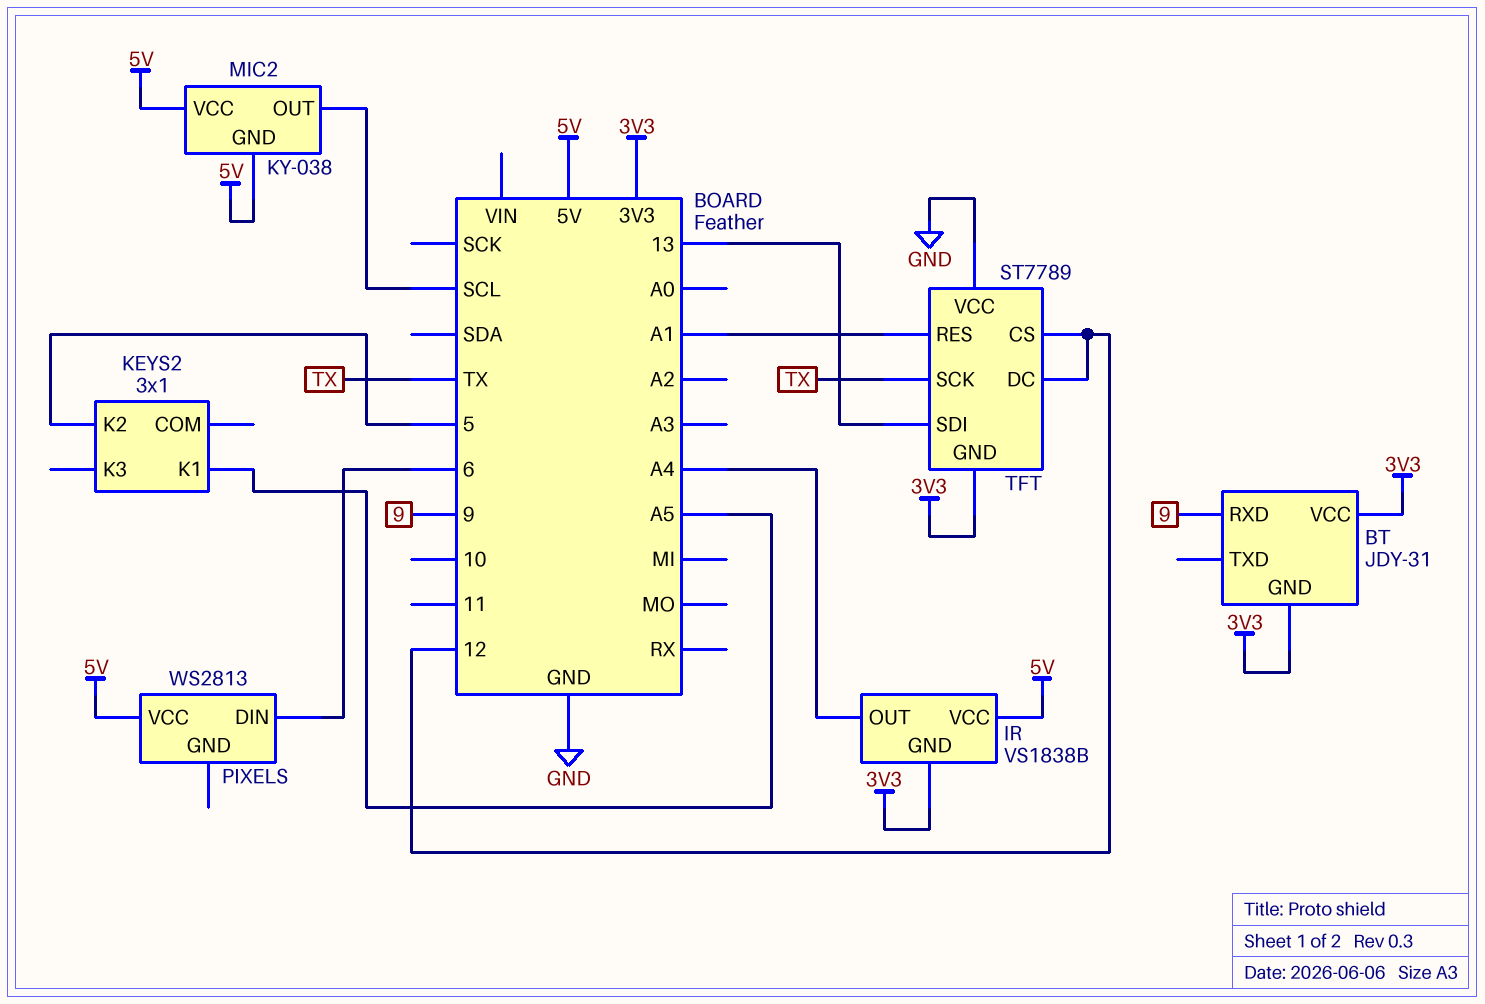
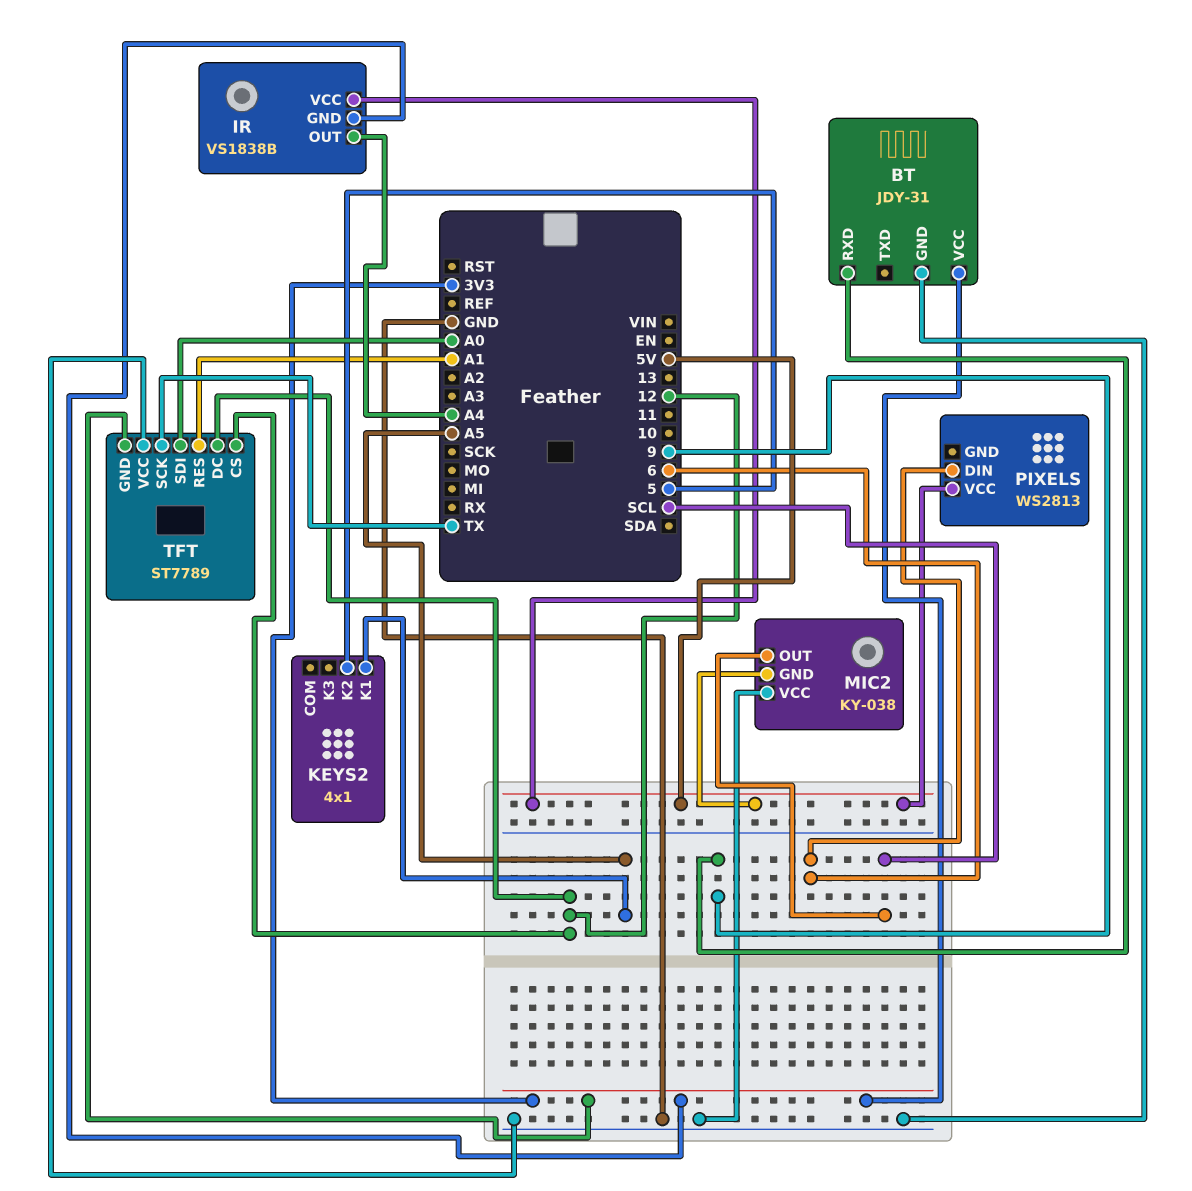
BT pin GND: 3V3 -> GND
KEYS2: 3x1 -> 4x1
MIC2 pin VCC: 5V -> GND
TFT pin SDI: 13 -> A0

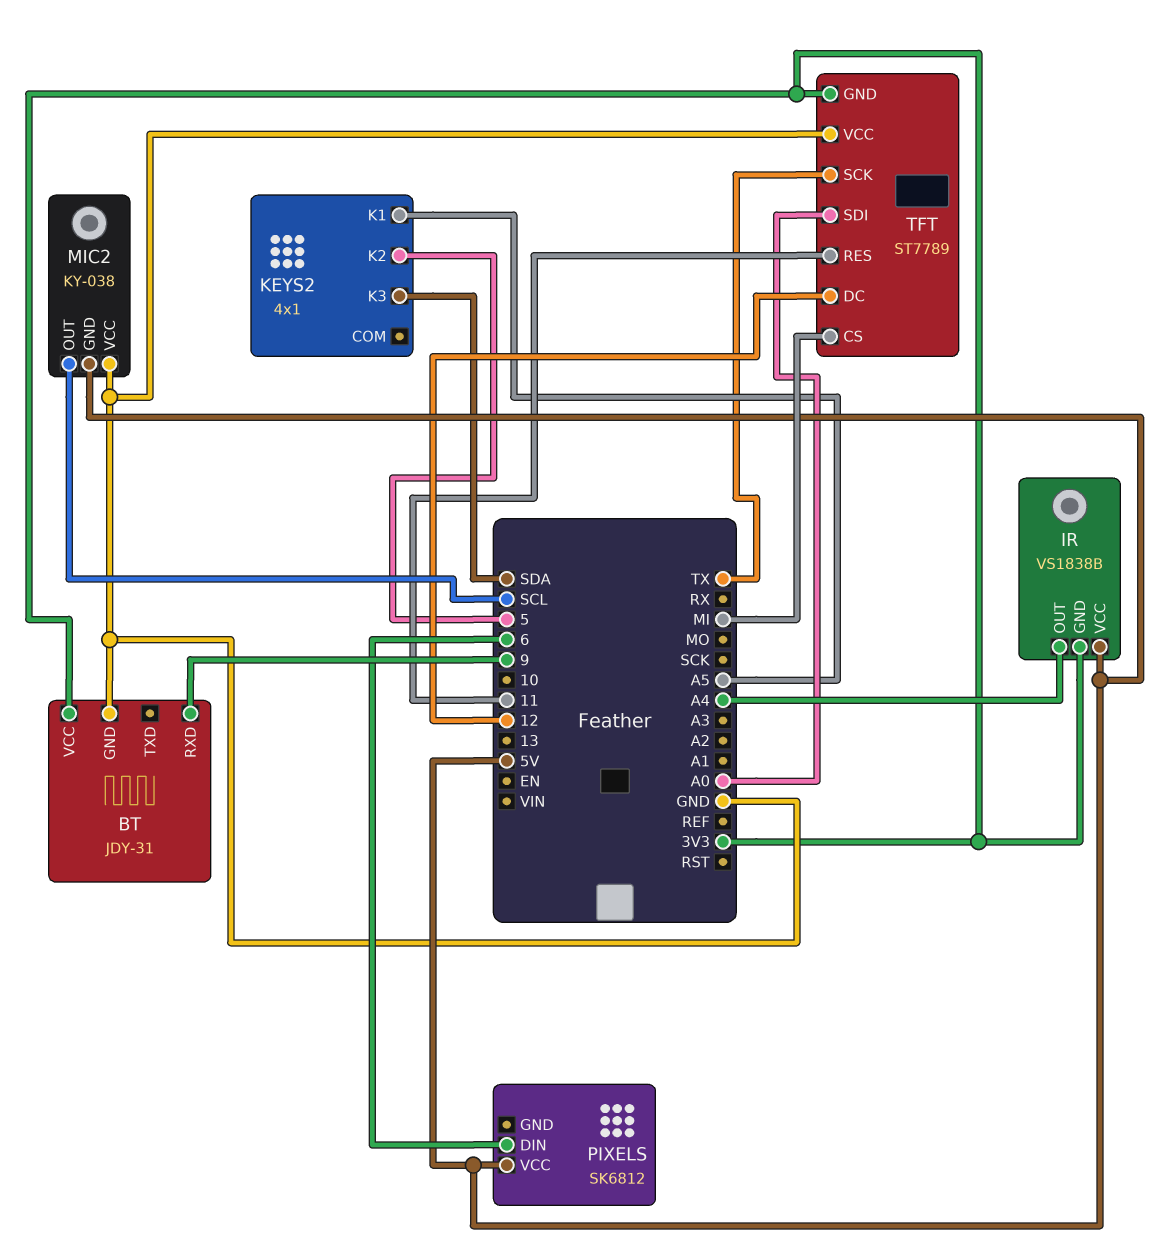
KEYS2 pin K3: none -> SDA
PIXELS: WS2813 -> SK6812
TFT pin CS: 12 -> MI
TFT pin RES: A1 -> 11

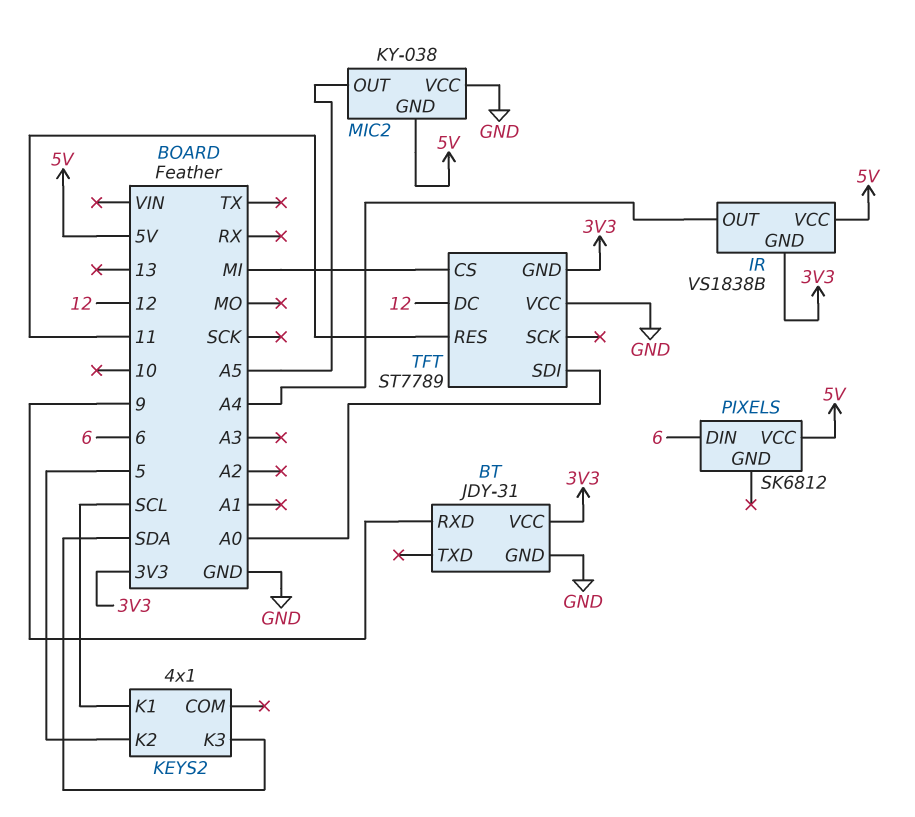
KEYS2 pin K1: A5 -> SCL
MIC2 pin OUT: SCL -> A5
TFT pin SCK: TX -> none

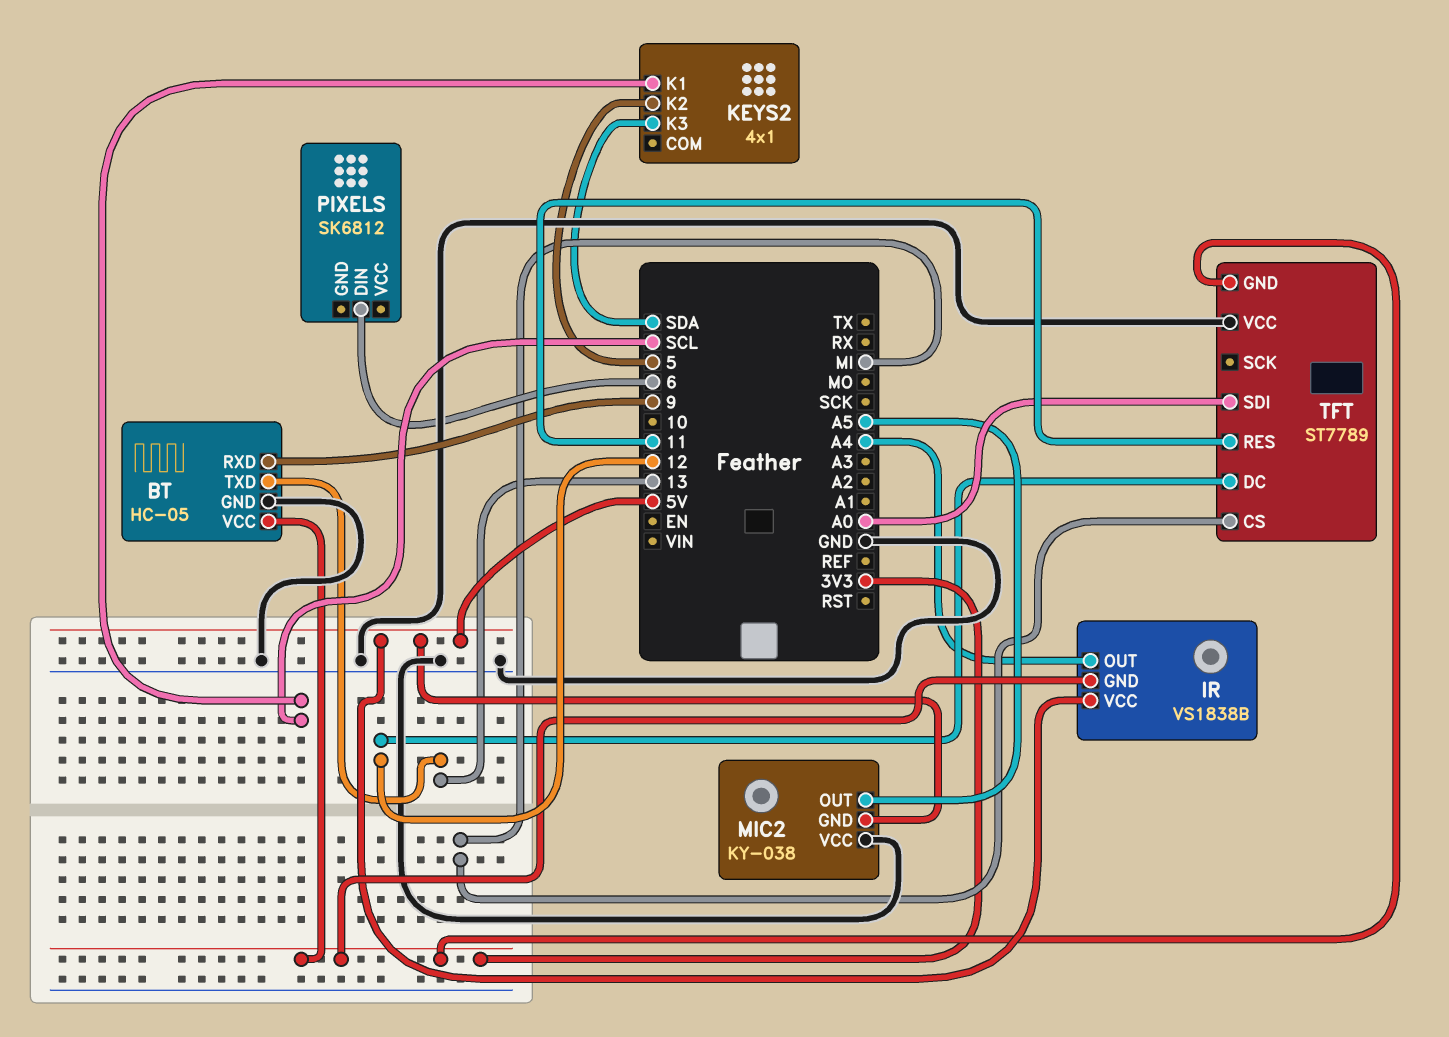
BT: JDY-31 -> HC-05
BT pin TXD: none -> 13
PIXELS pin VCC: 5V -> none

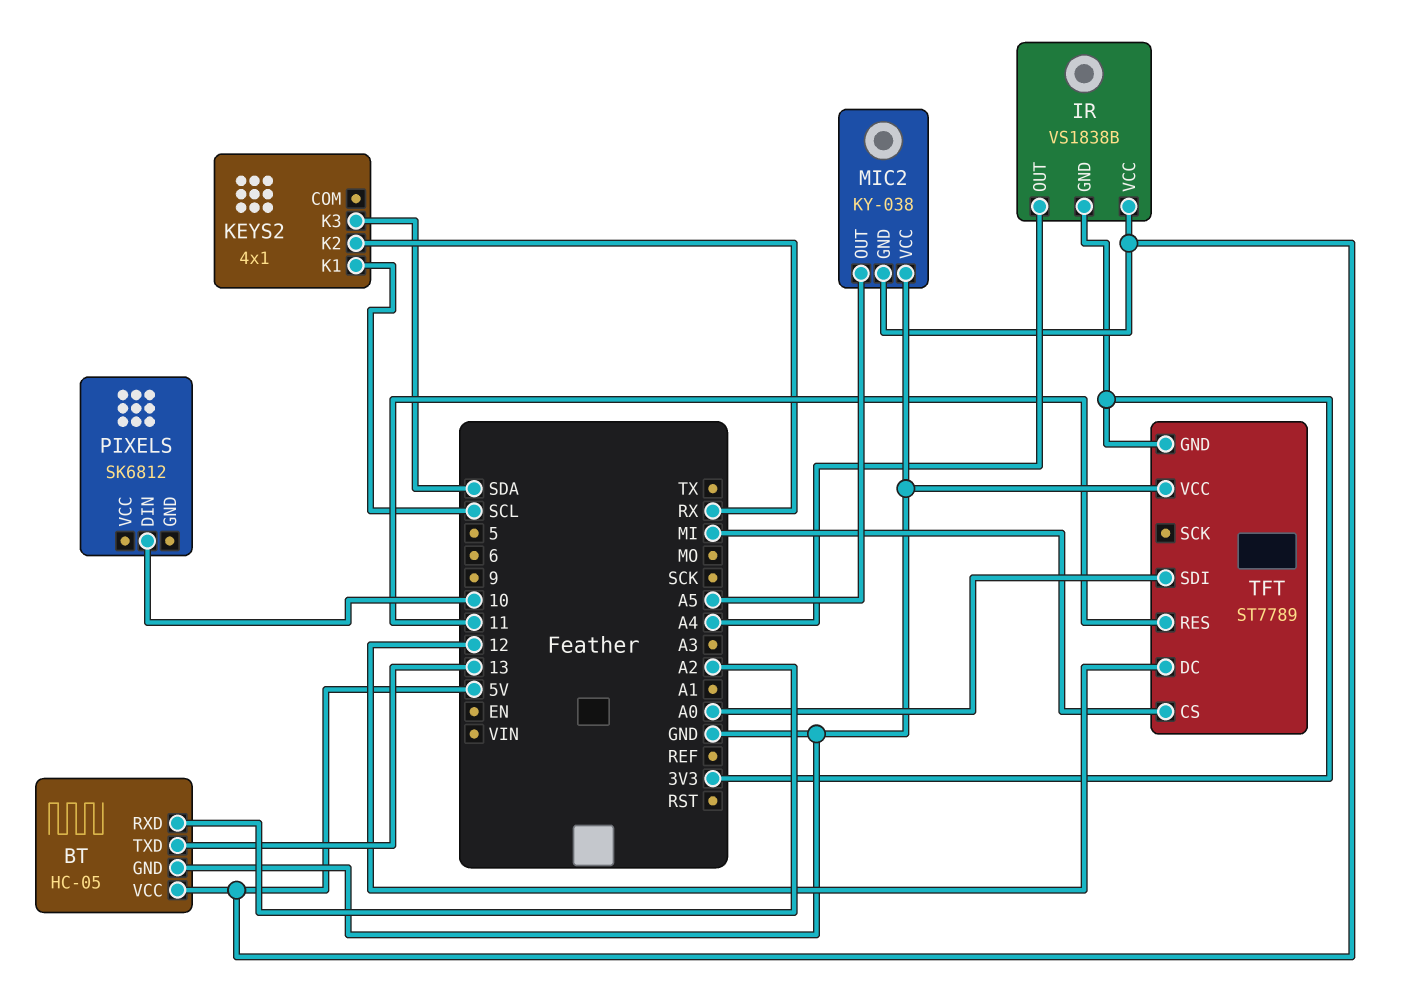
BT pin RXD: 9 -> A2
BT pin VCC: 3V3 -> 5V
KEYS2 pin K2: 5 -> RX
PIXELS pin DIN: 6 -> 10

